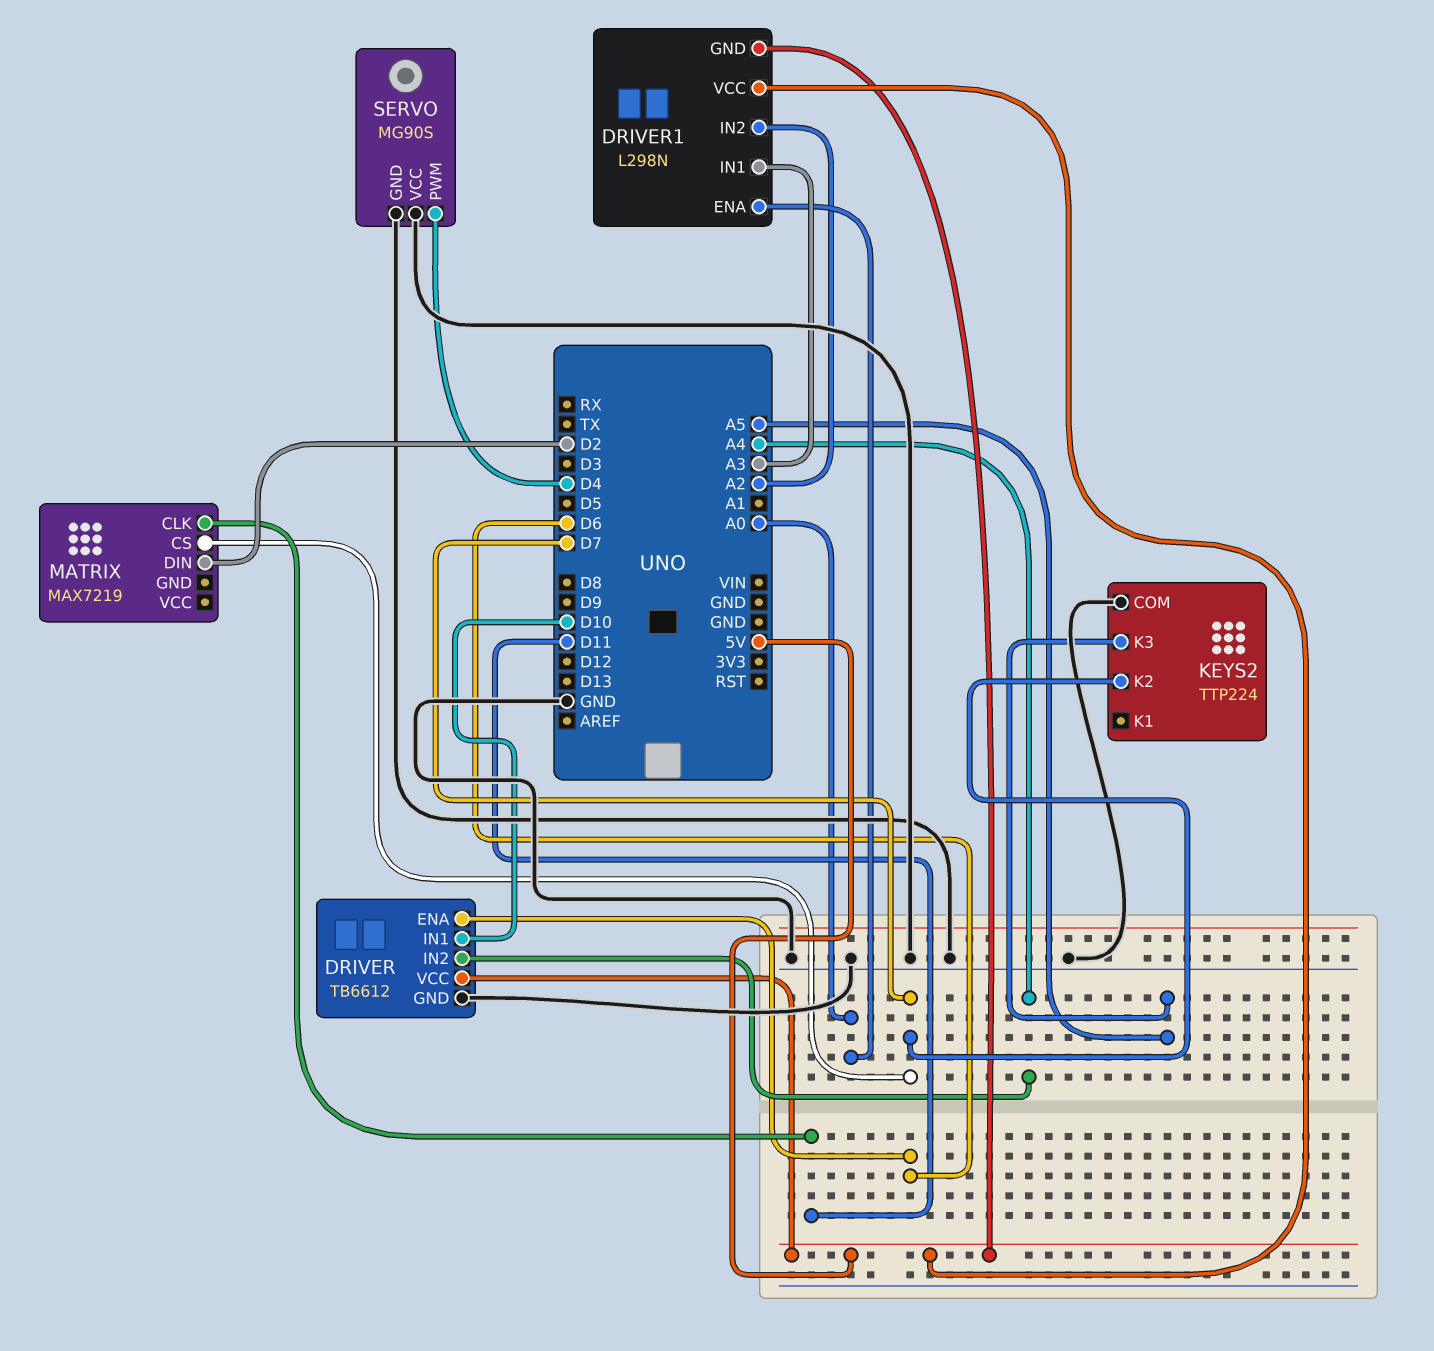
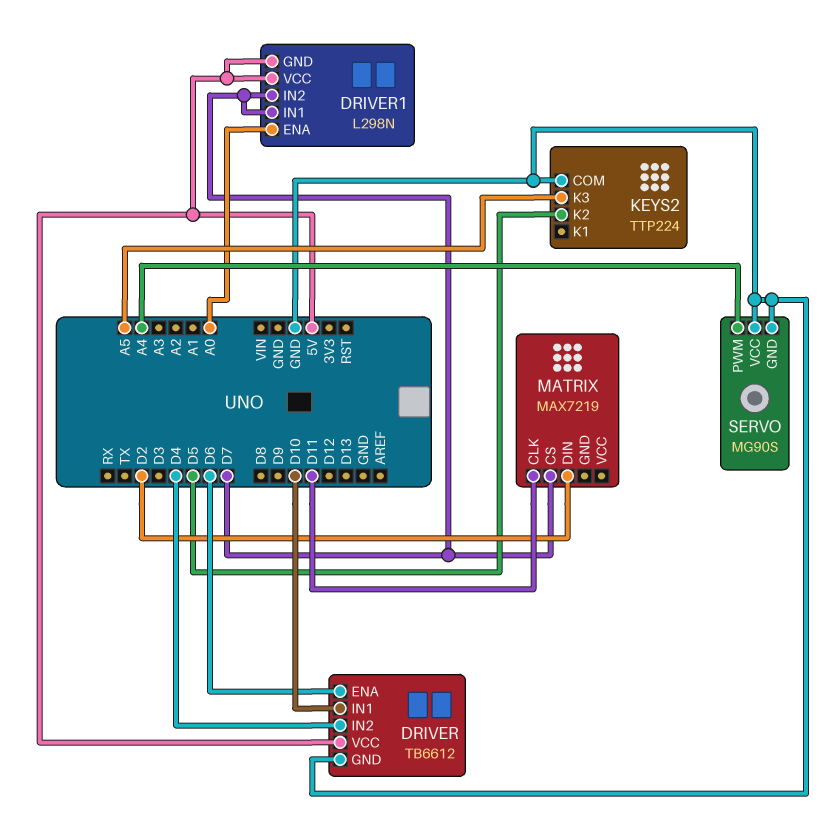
DRIVER pin IN2: A4 -> D4
DRIVER1 pin IN1: A3 -> D7
DRIVER1 pin IN2: A2 -> D7
KEYS2 pin K2: D7 -> D5
SERVO pin PWM: D4 -> A4

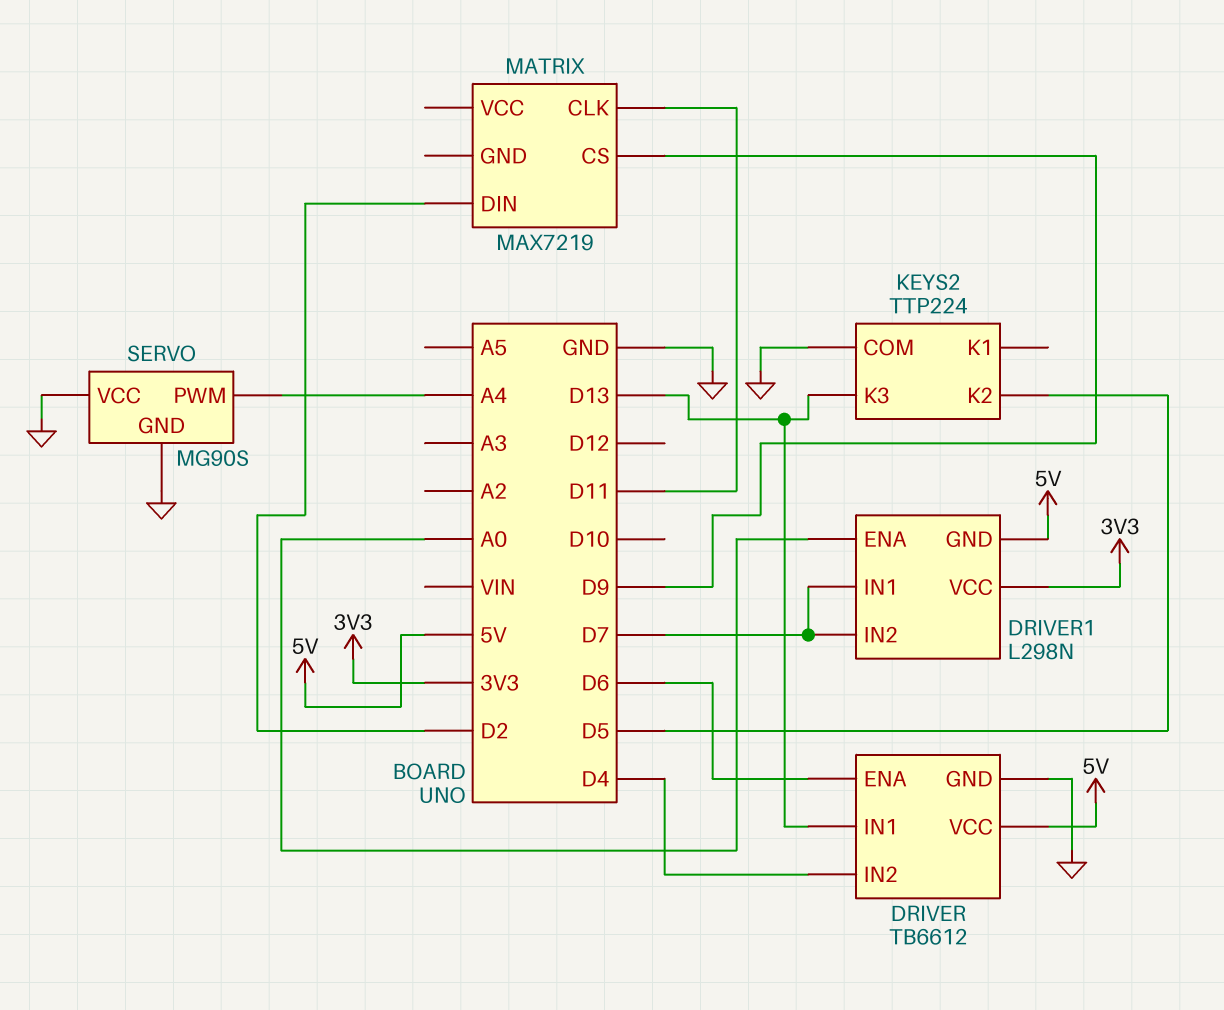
DRIVER pin IN1: D10 -> D13
DRIVER1 pin VCC: 5V -> 3V3
KEYS2 pin K3: A5 -> D13
MATRIX pin CS: D7 -> D9

